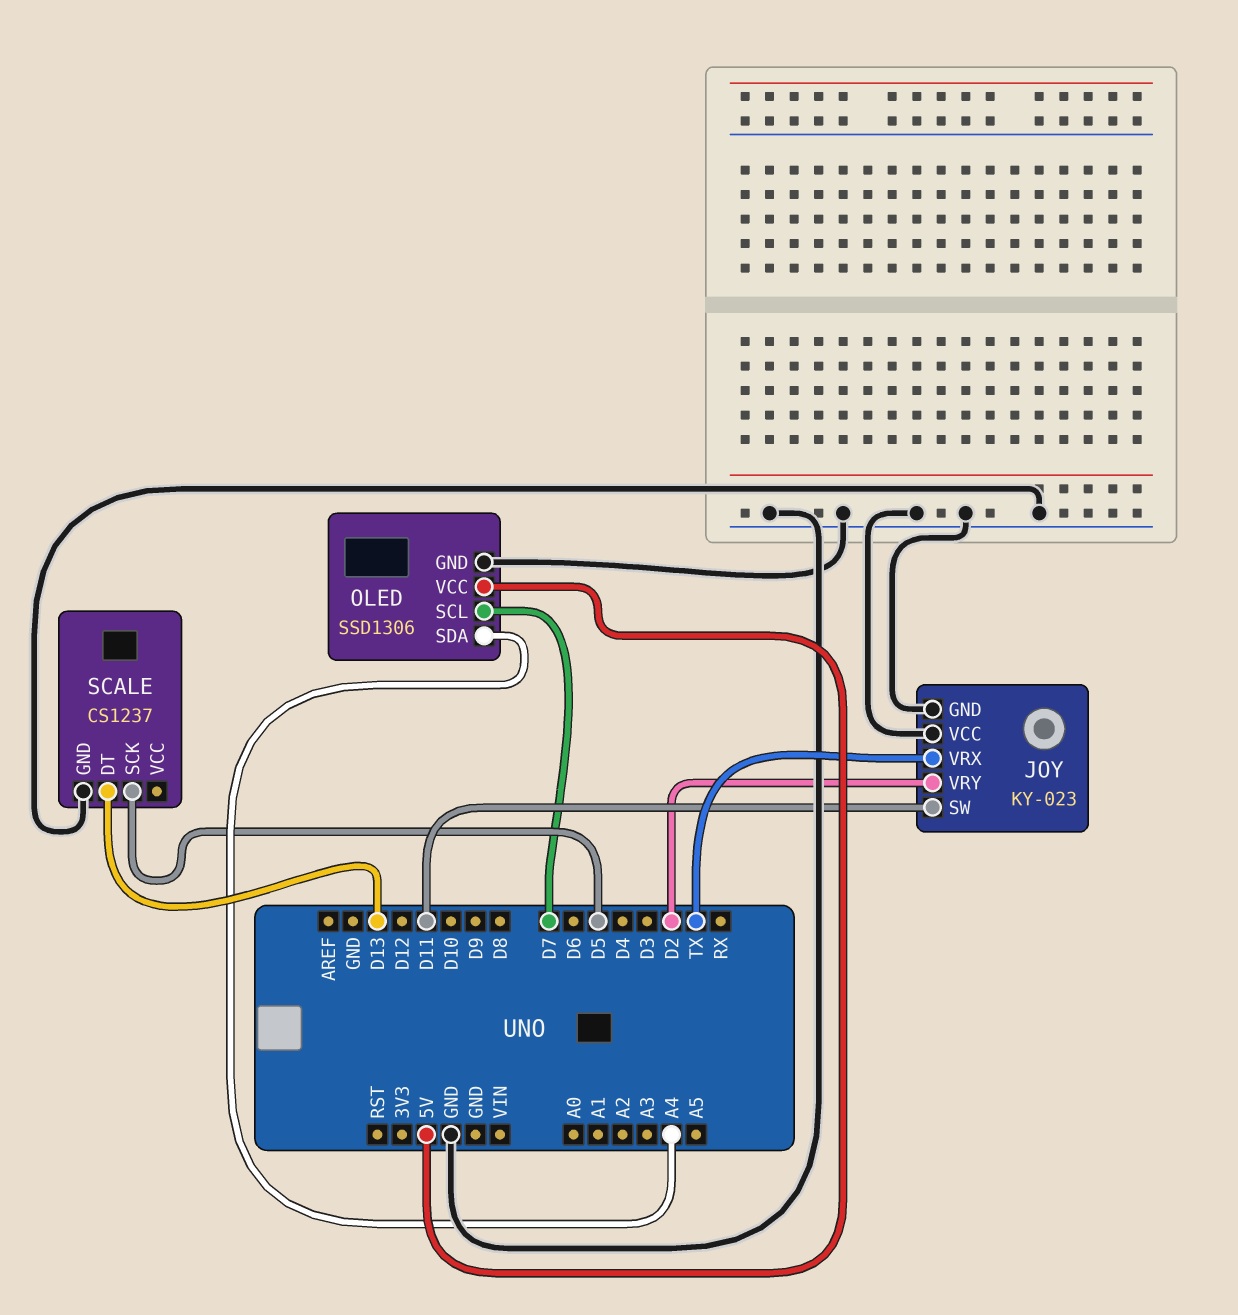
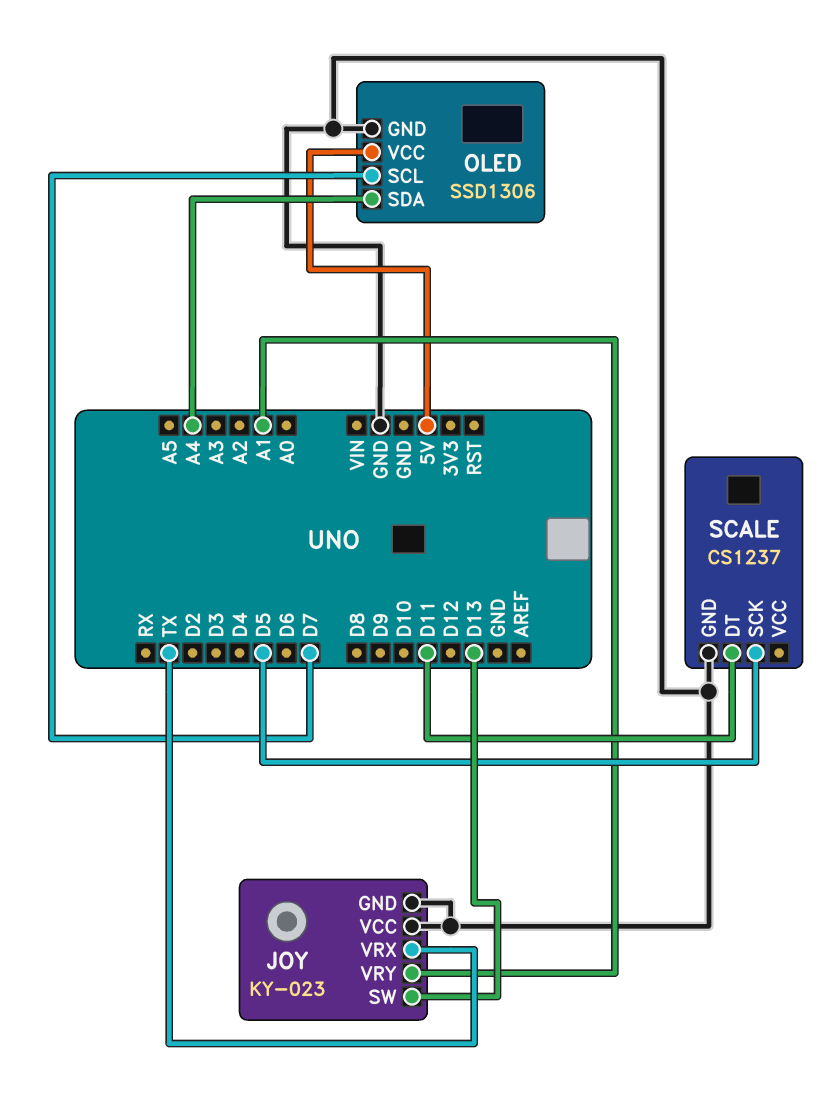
JOY pin SW: D11 -> D13
JOY pin VRY: D2 -> A1
SCALE pin DT: D13 -> D11

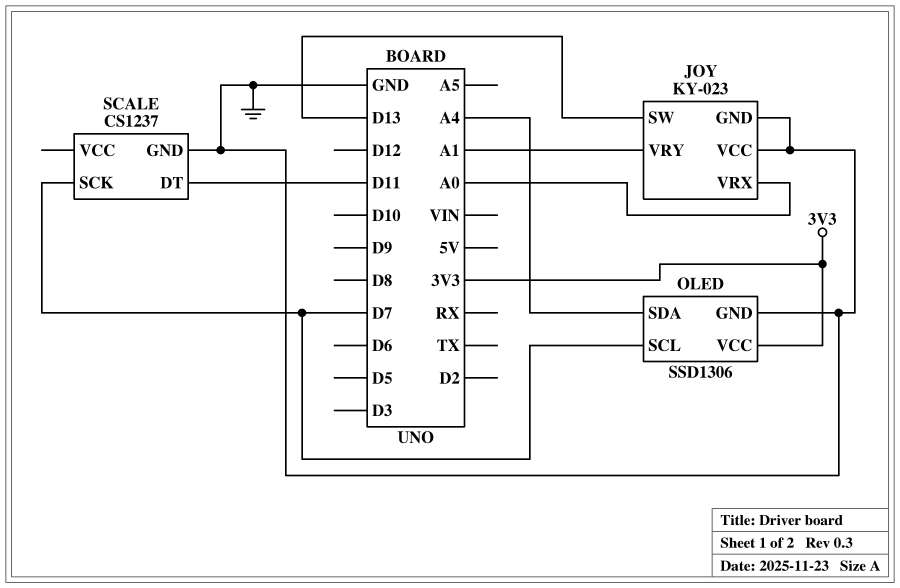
JOY pin VRX: TX -> A0
OLED pin VCC: 5V -> 3V3
SCALE pin SCK: D5 -> D7

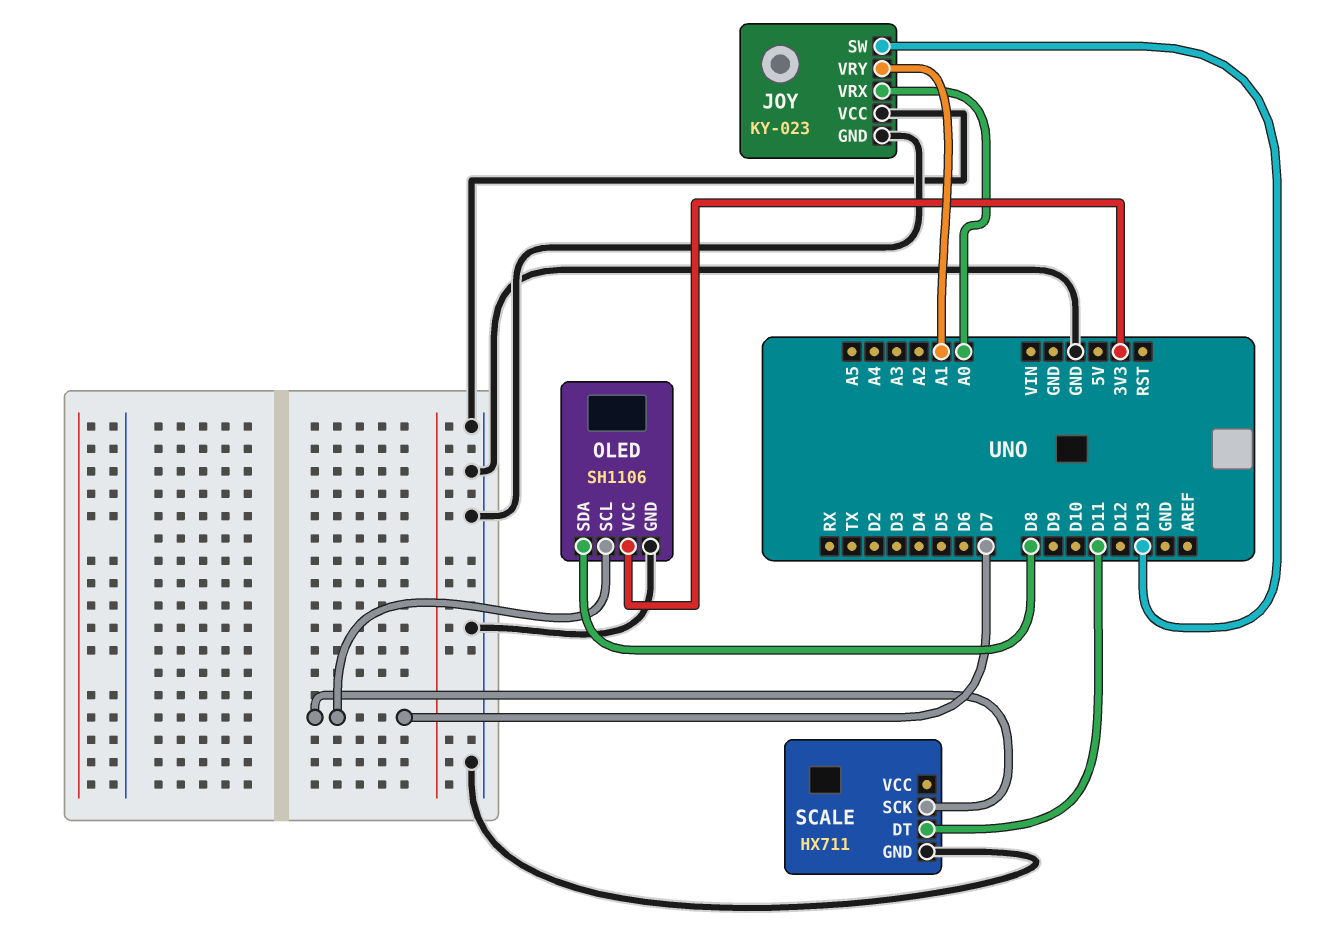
OLED: SSD1306 -> SH1106
OLED pin SDA: A4 -> D8
SCALE: CS1237 -> HX711

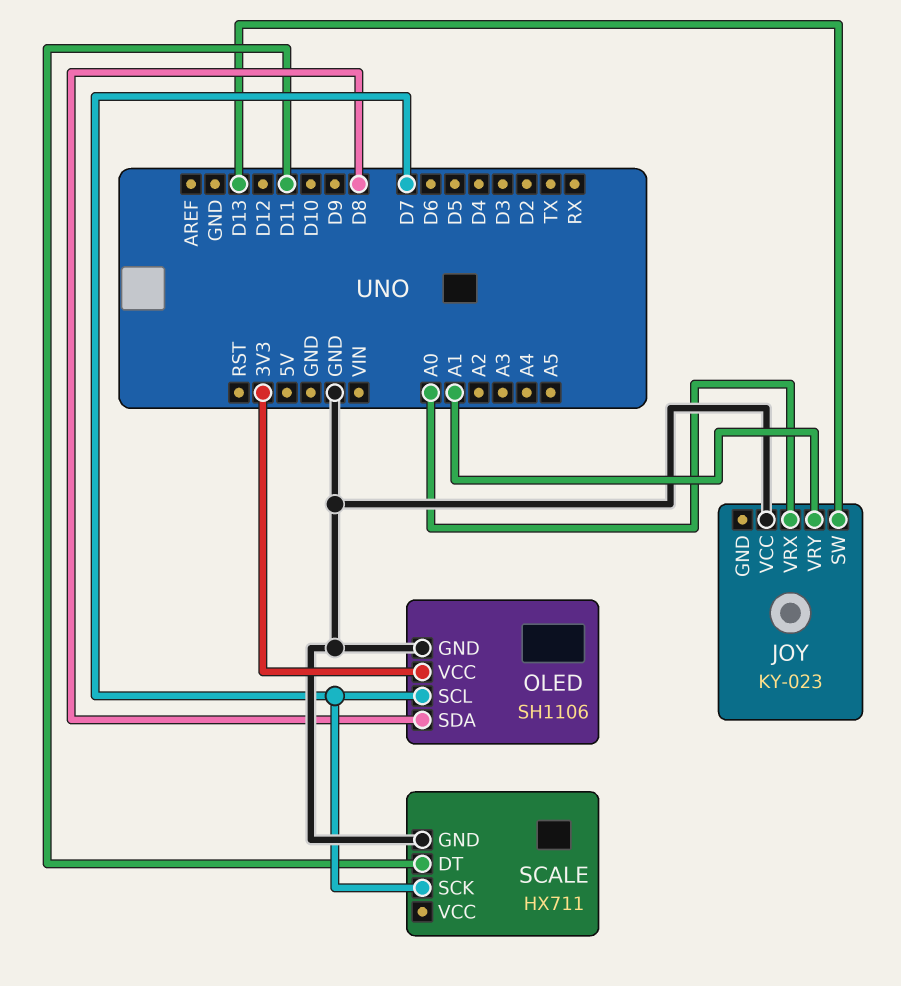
JOY pin GND: GND -> none

